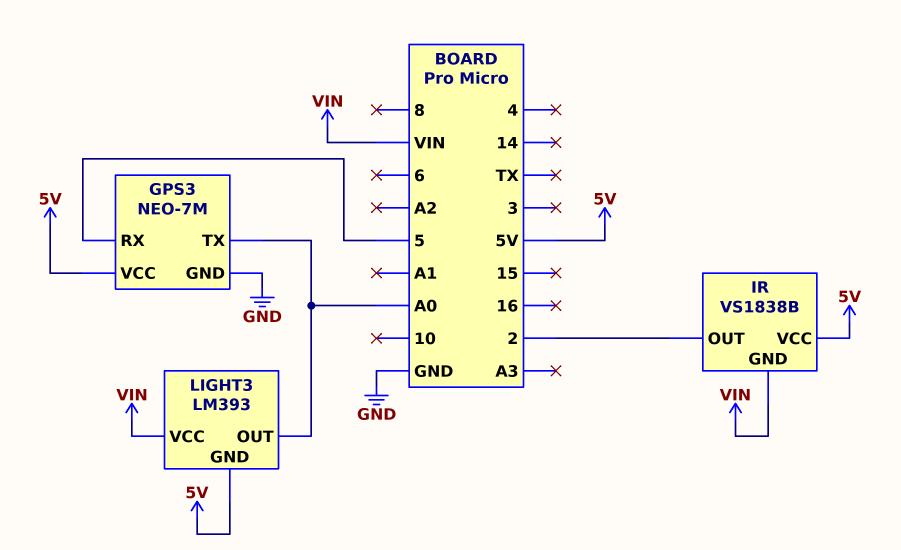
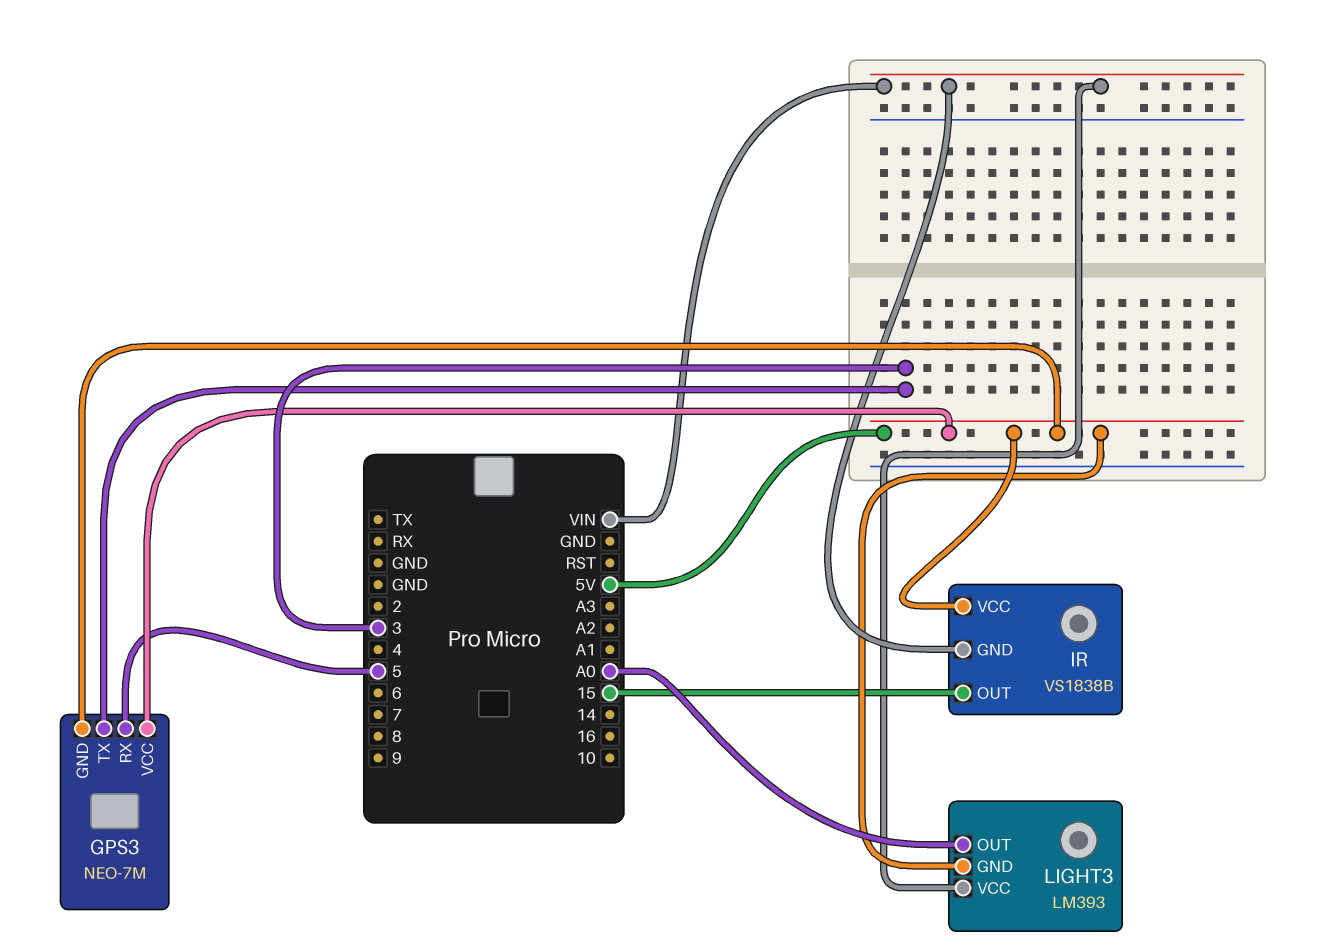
GPS3 pin GND: GND -> 5V
GPS3 pin TX: A0 -> 3
IR pin OUT: 2 -> 15

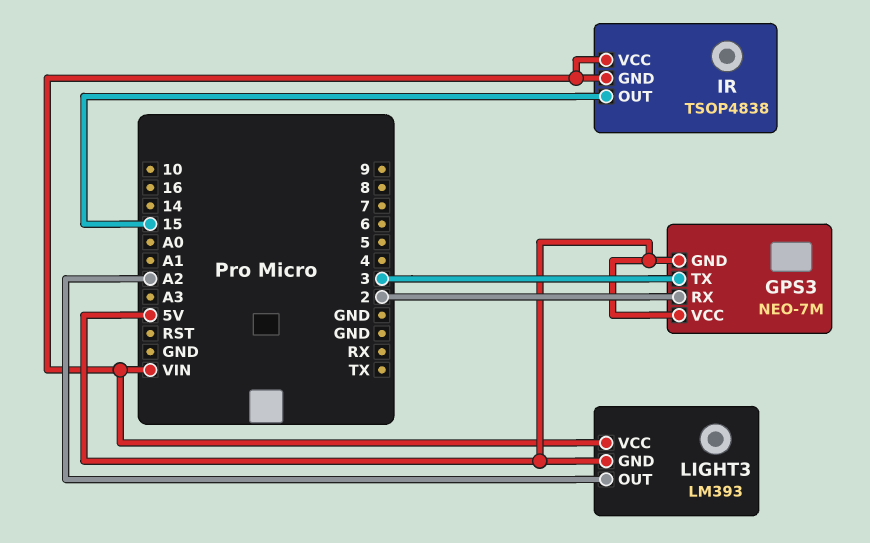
GPS3 pin RX: 5 -> 2
IR: VS1838B -> TSOP4838
IR pin VCC: 5V -> VIN
LIGHT3 pin OUT: A0 -> A2

